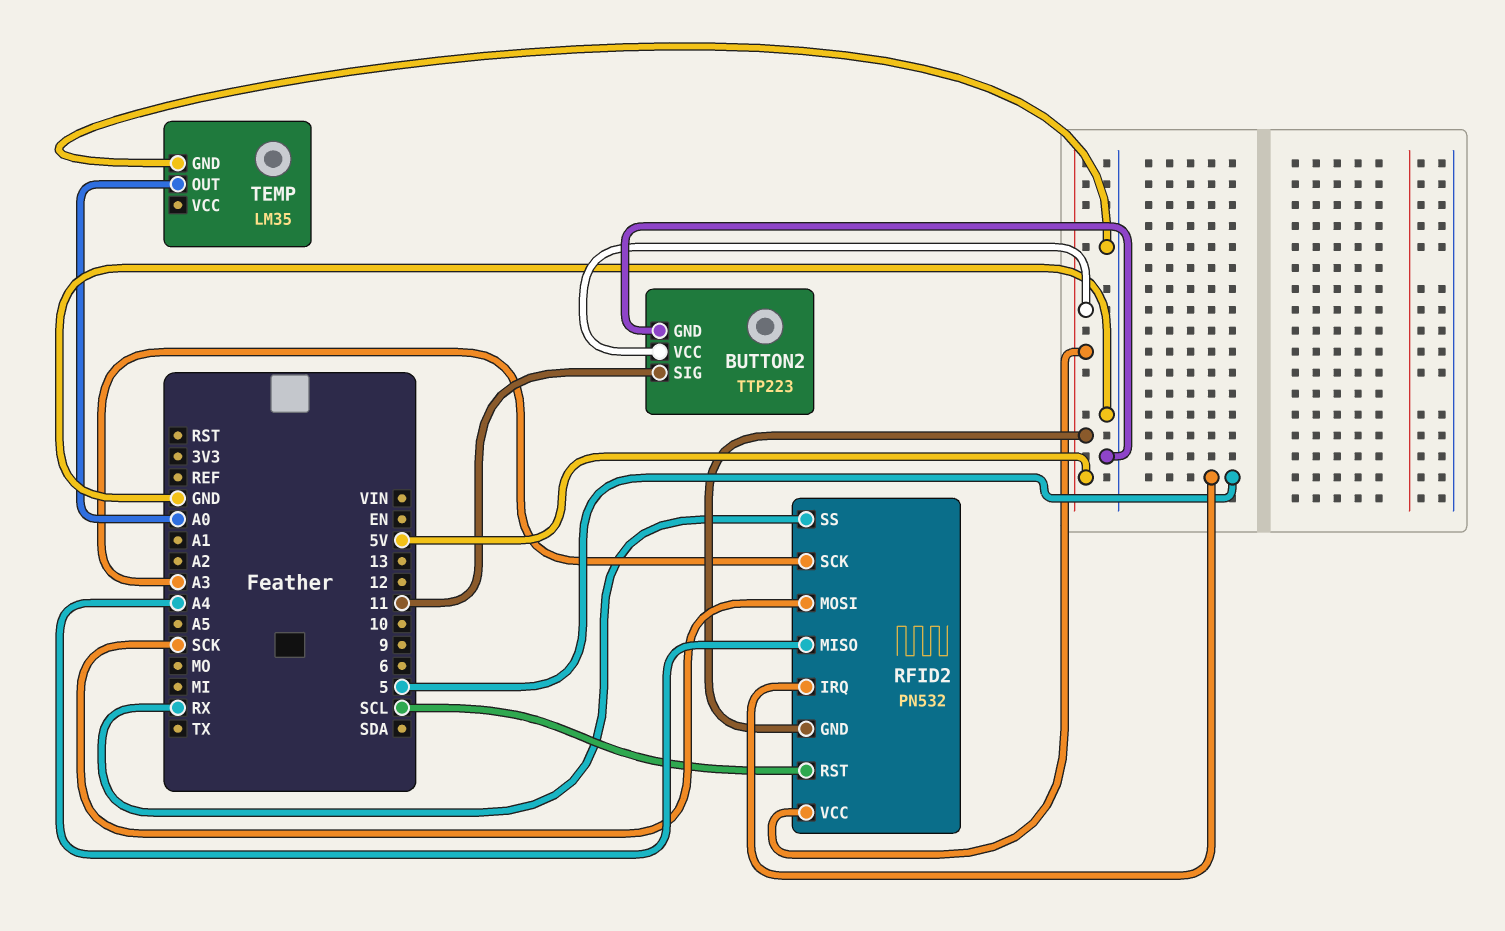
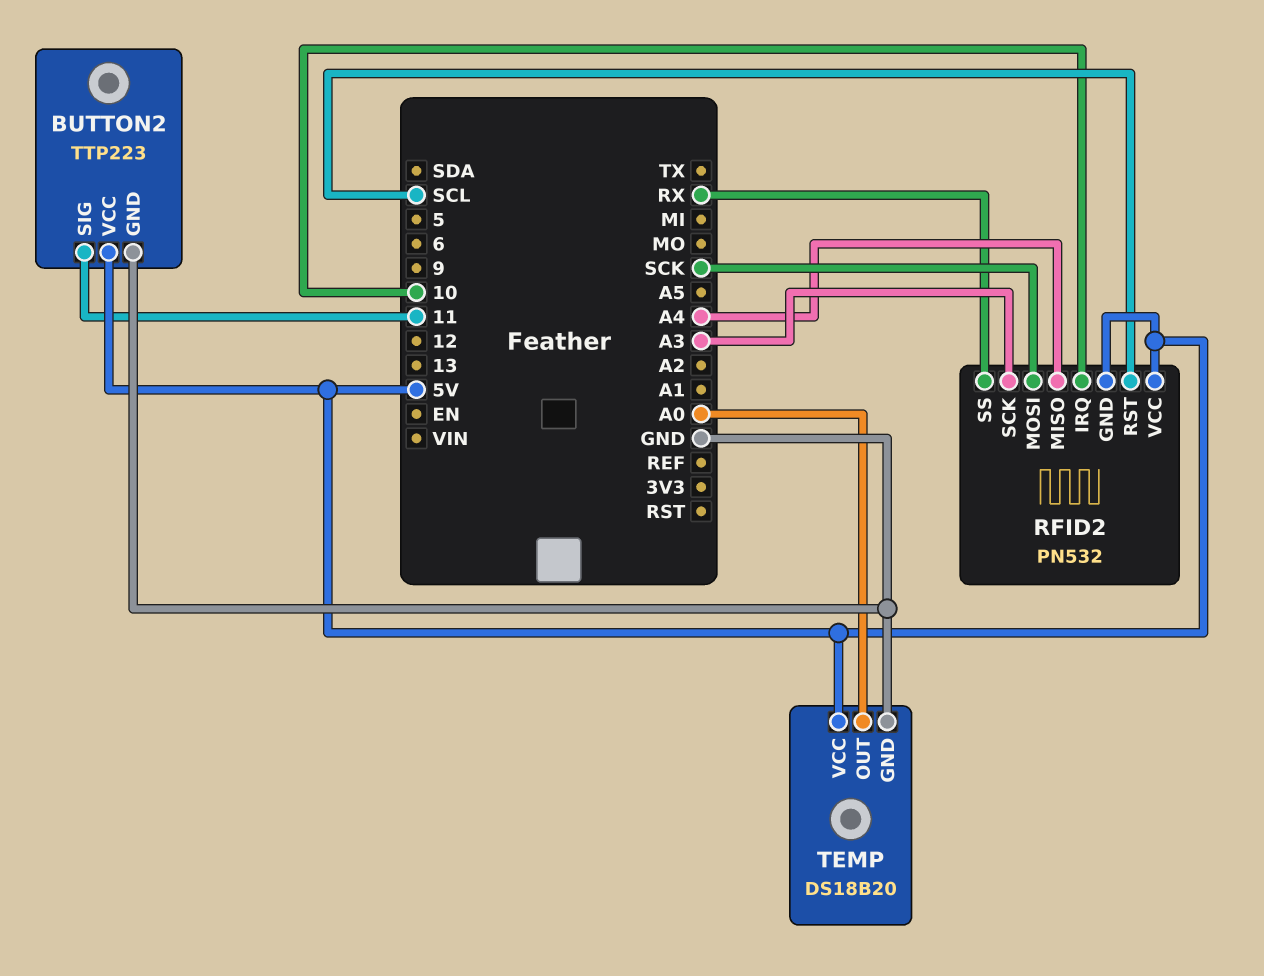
RFID2 pin IRQ: 5 -> 10
TEMP: LM35 -> DS18B20
TEMP pin VCC: none -> 5V

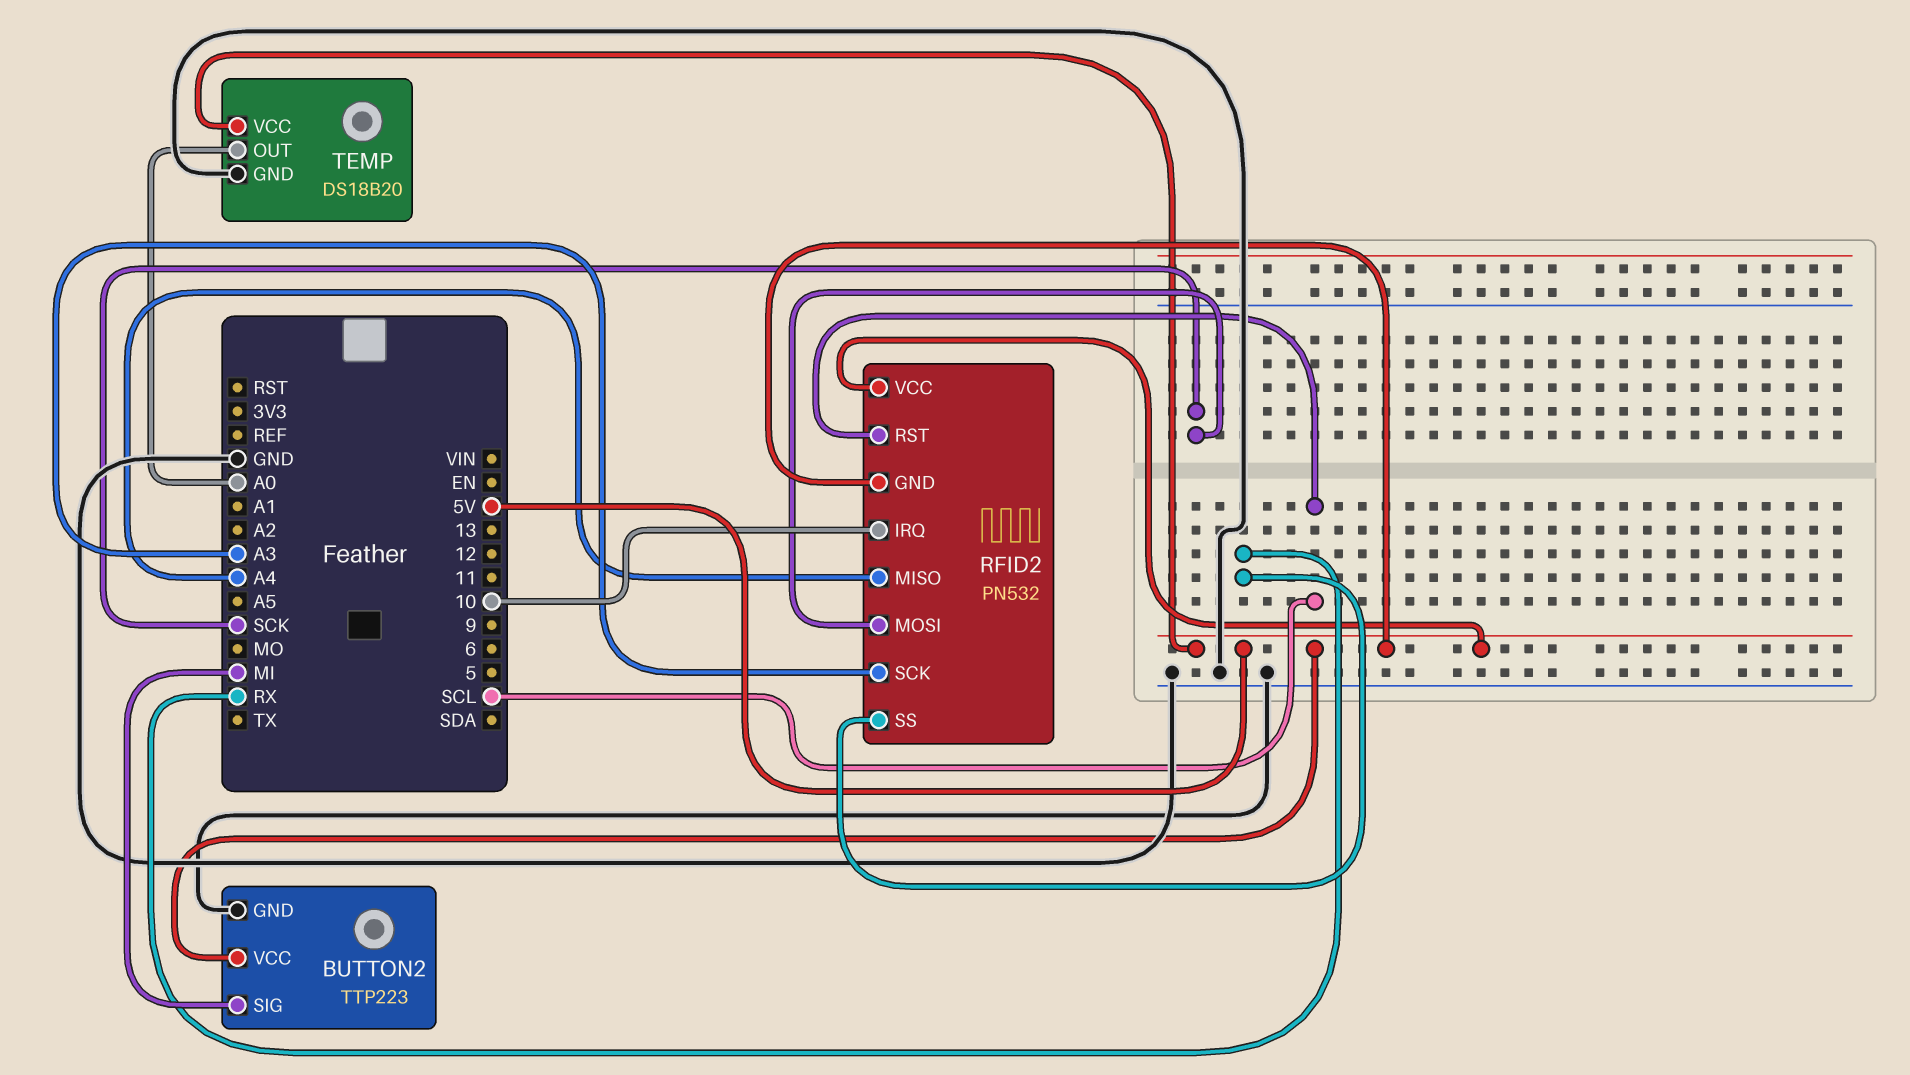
BUTTON2 pin SIG: 11 -> MI

